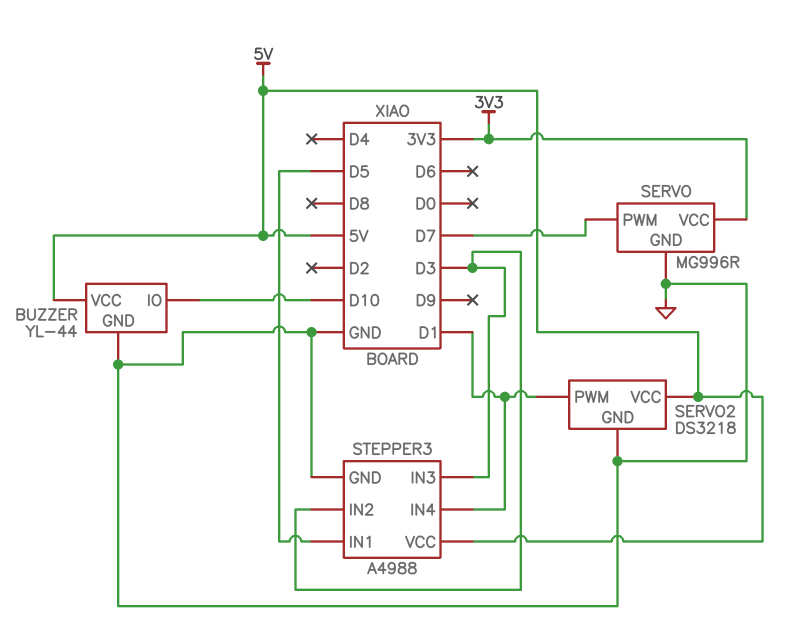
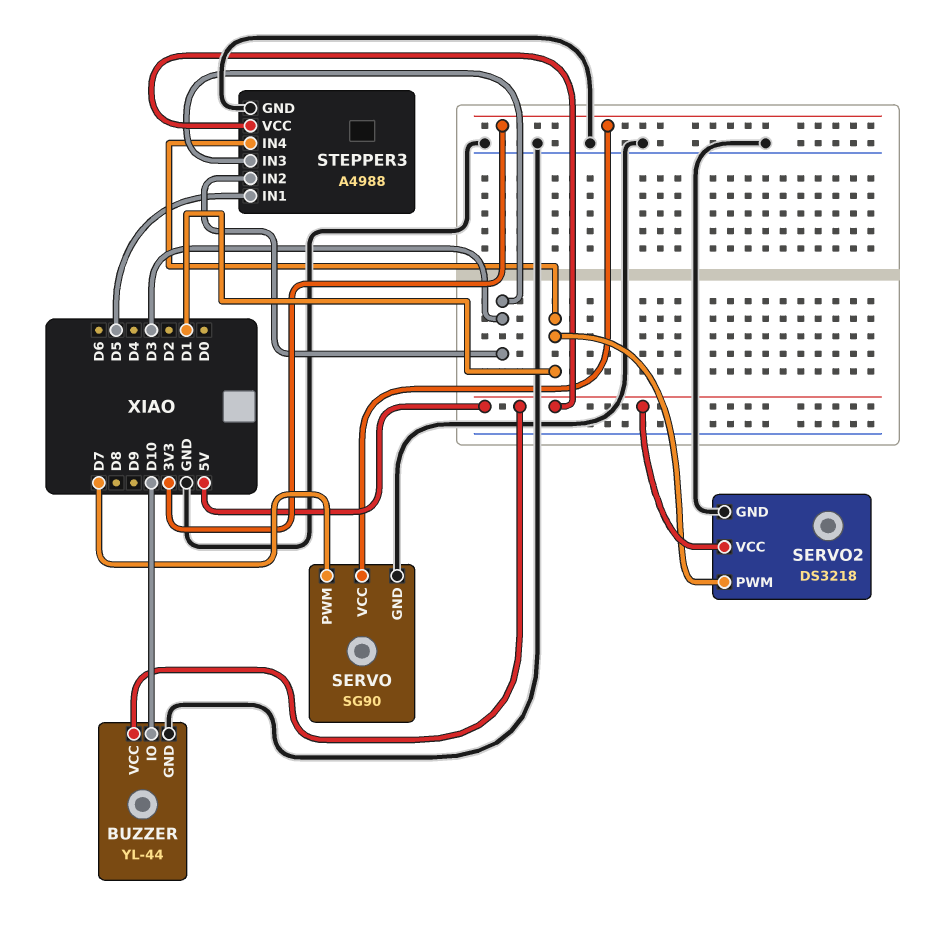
SERVO: MG996R -> SG90

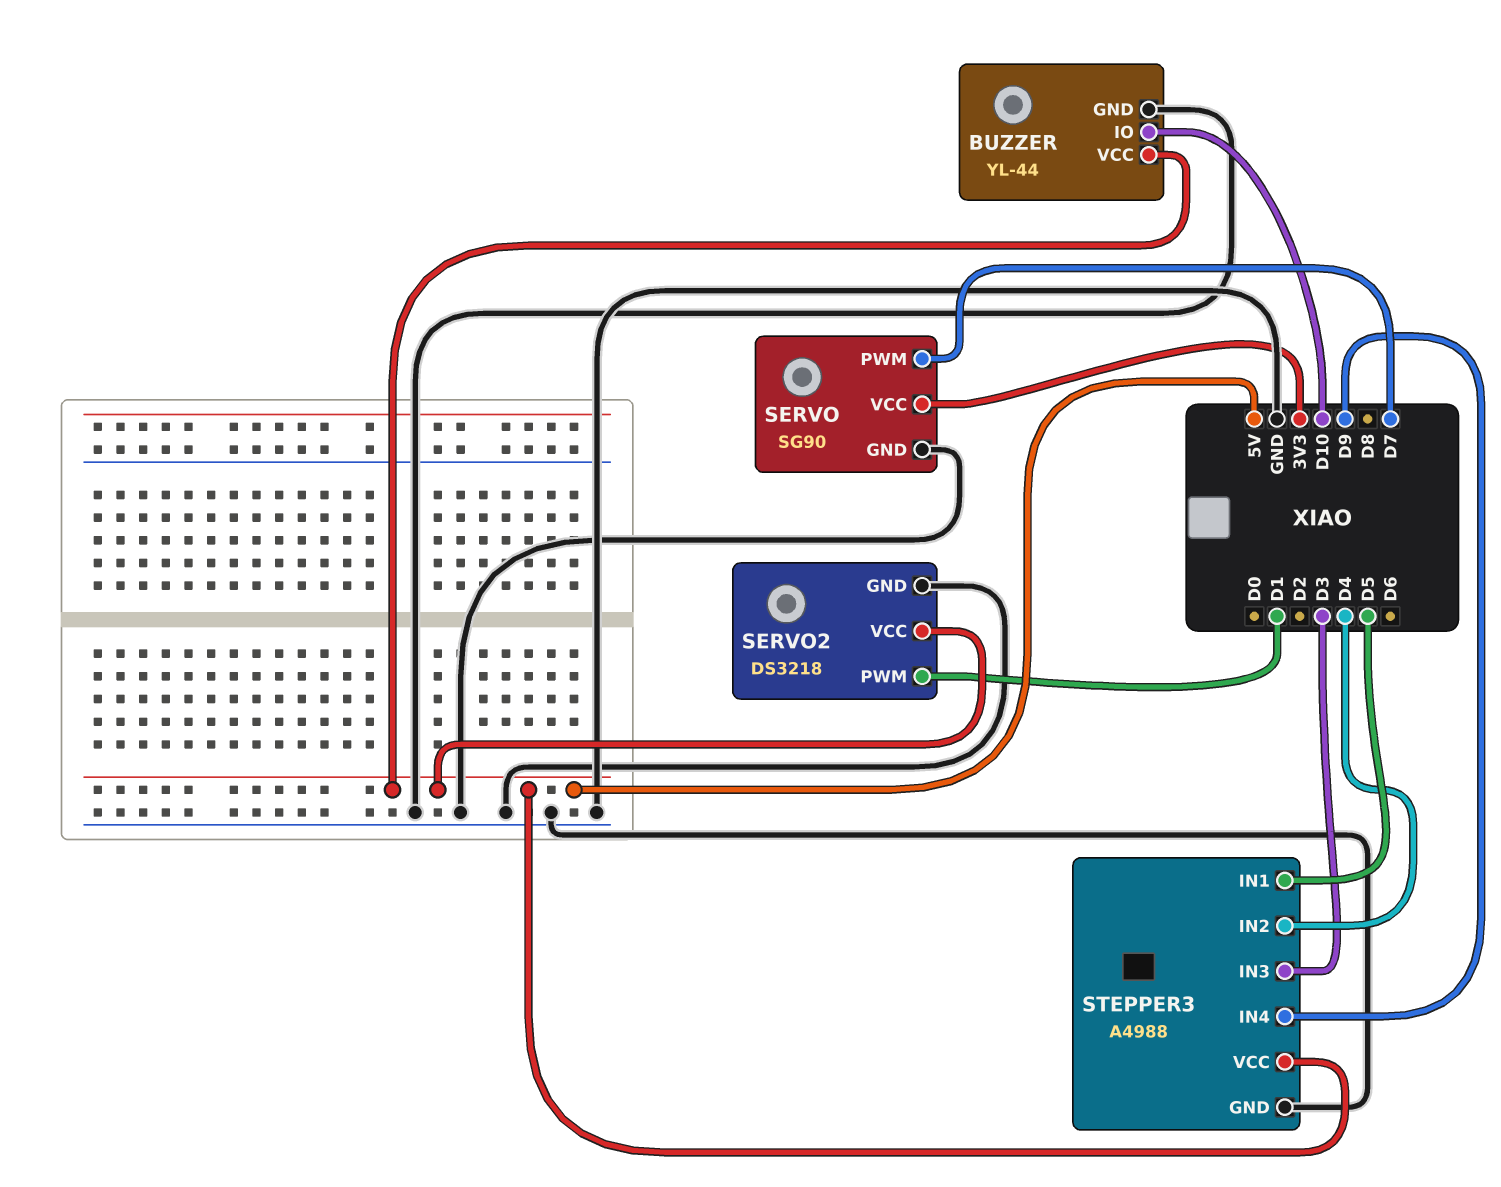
STEPPER3 pin IN2: D3 -> D4
STEPPER3 pin IN4: D1 -> D9

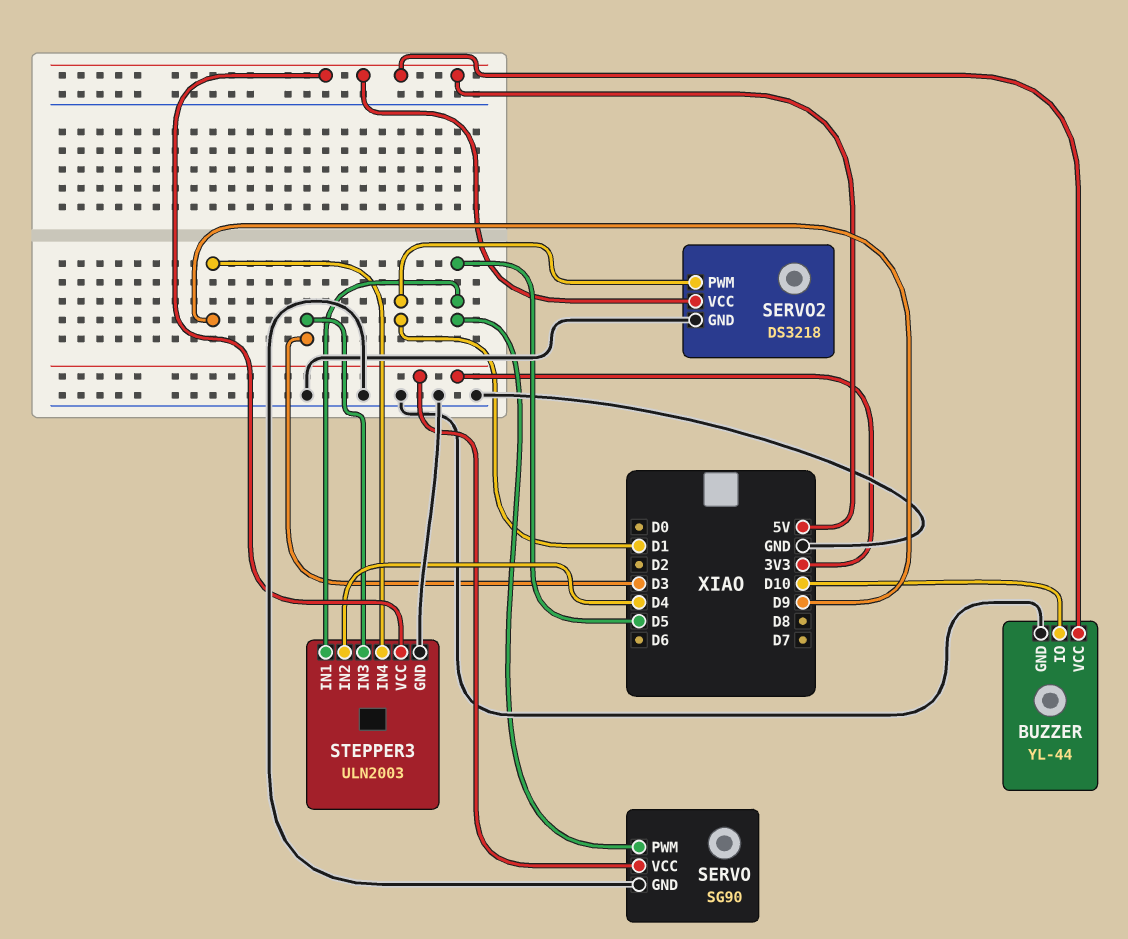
SERVO pin PWM: D7 -> D5
STEPPER3: A4988 -> ULN2003

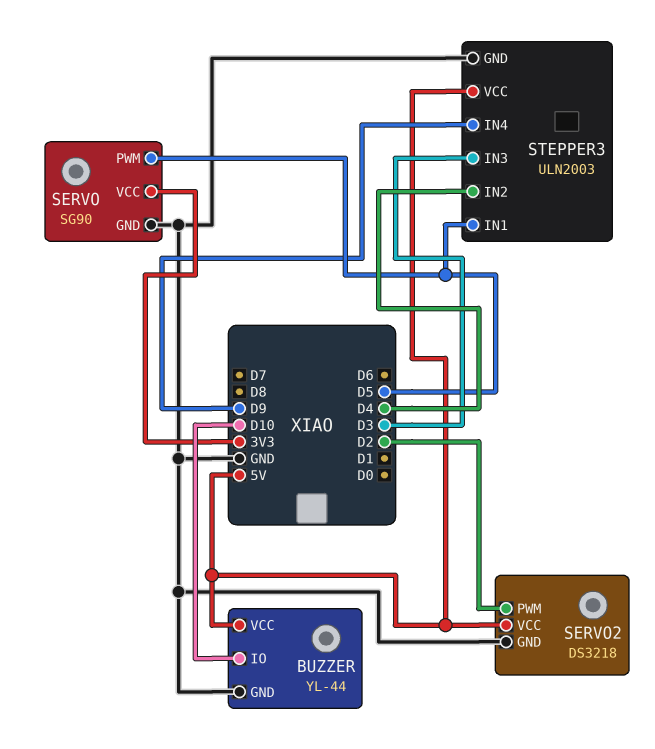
SERVO2 pin PWM: D1 -> D2

